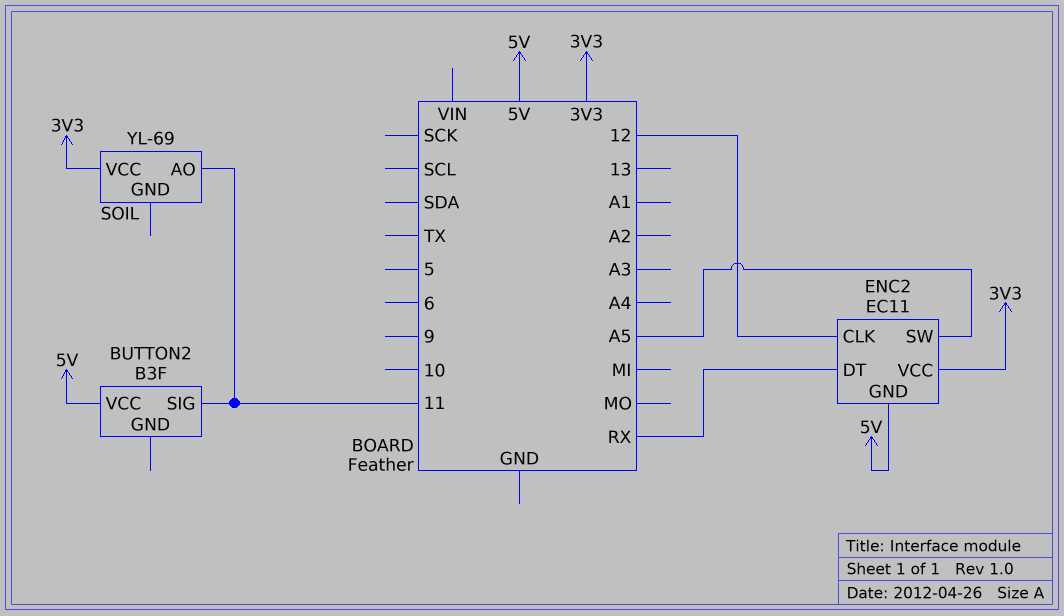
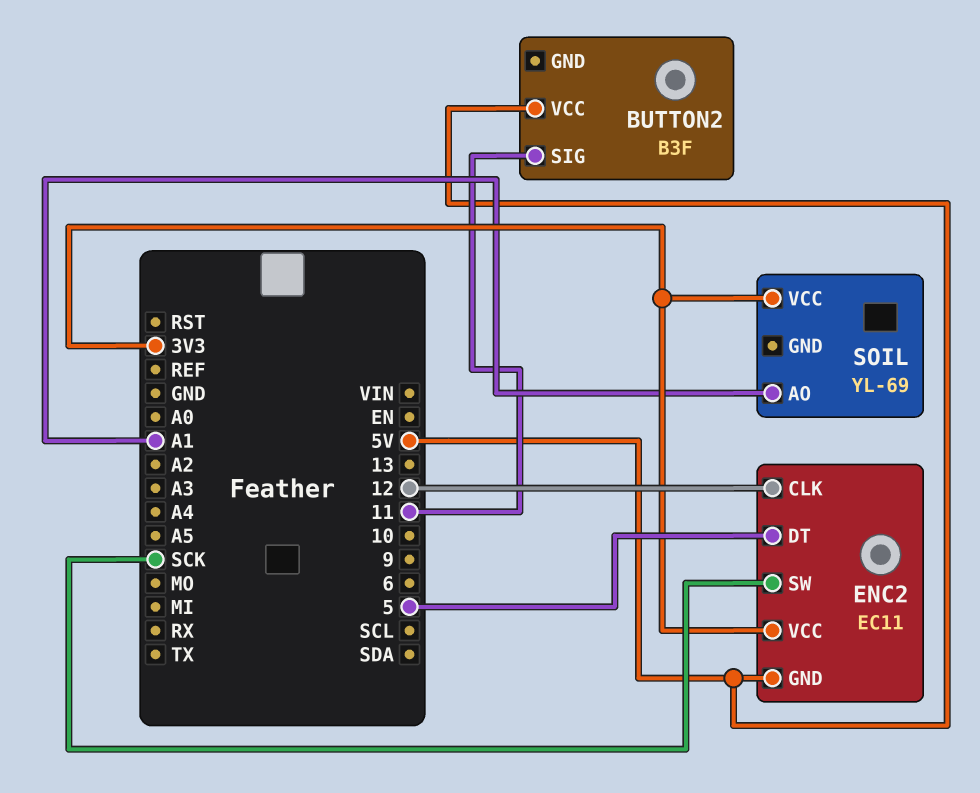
ENC2 pin DT: RX -> 5
ENC2 pin SW: A5 -> SCK
SOIL pin AO: 11 -> A1

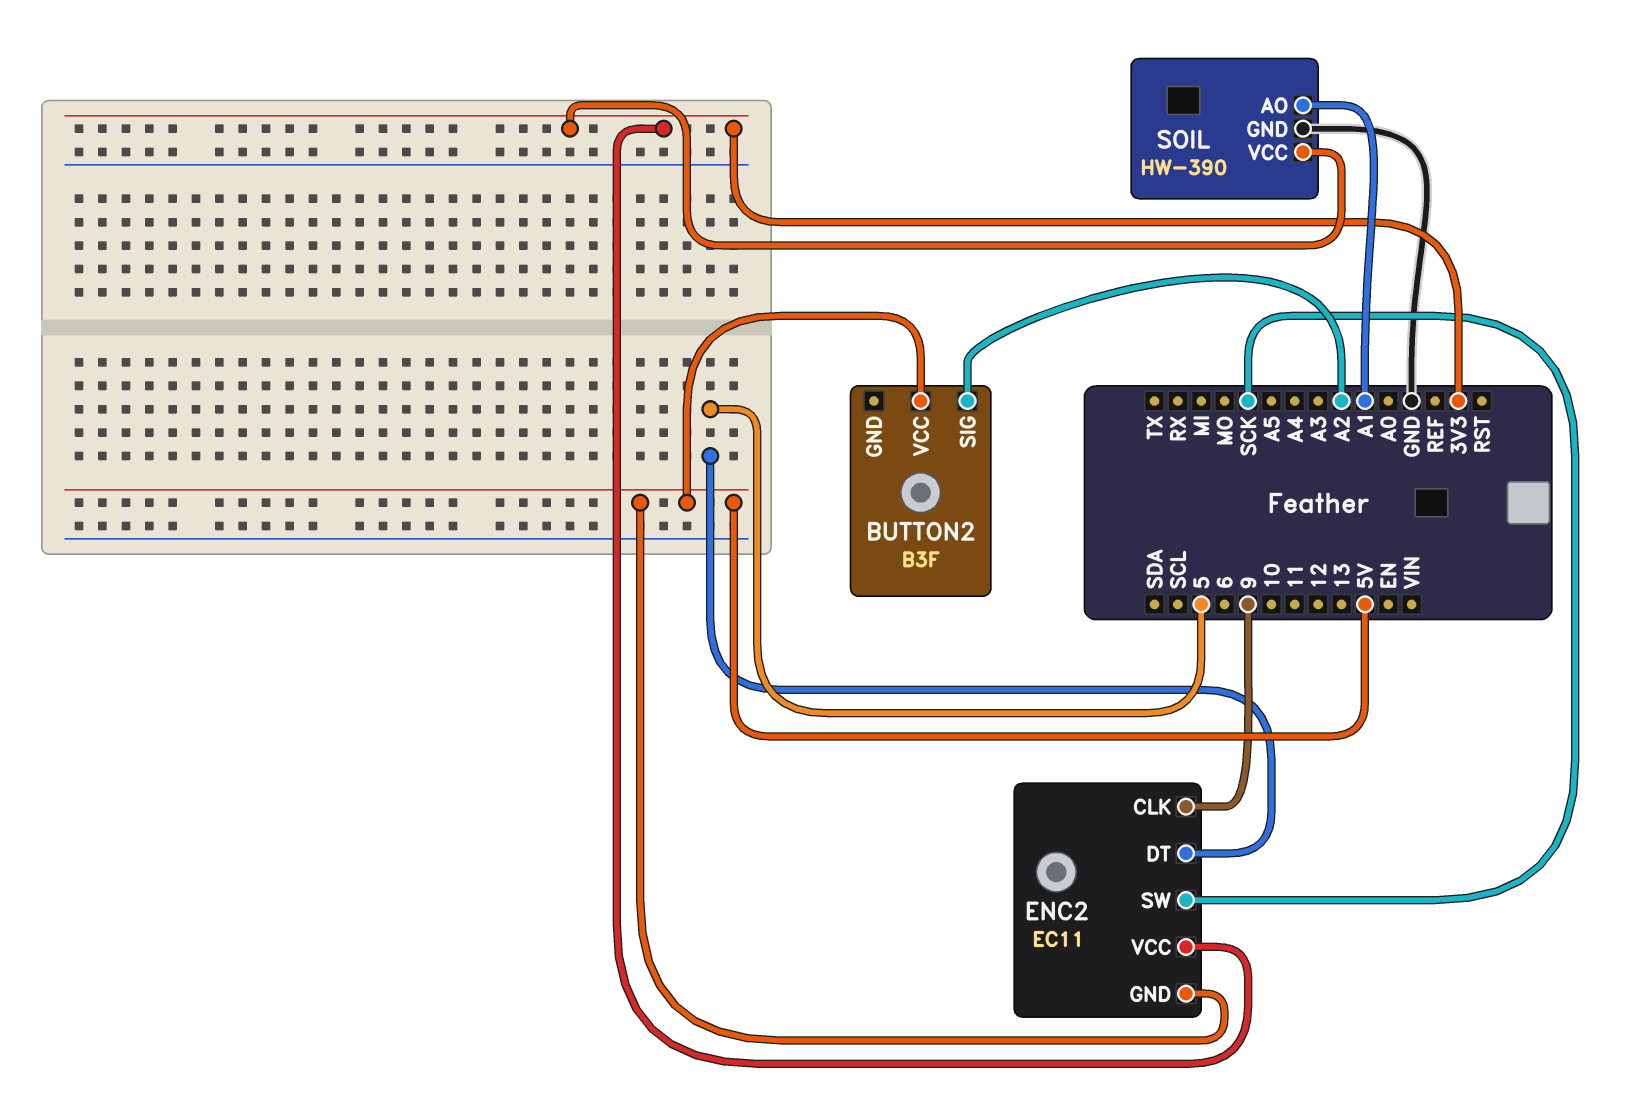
BUTTON2 pin SIG: 11 -> A2
ENC2 pin CLK: 12 -> 9
SOIL: YL-69 -> HW-390
SOIL pin GND: none -> GND

